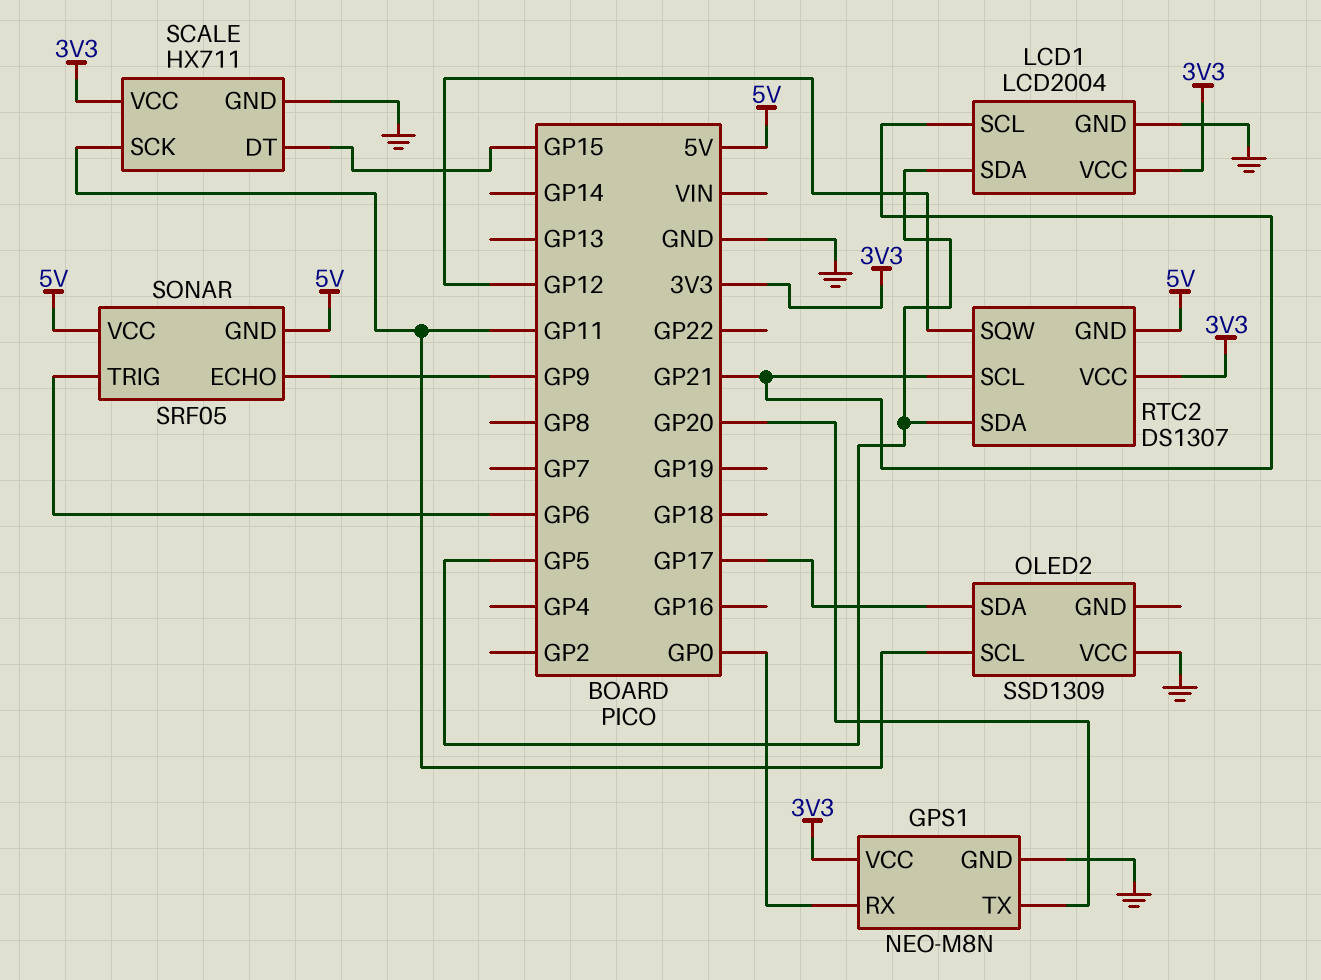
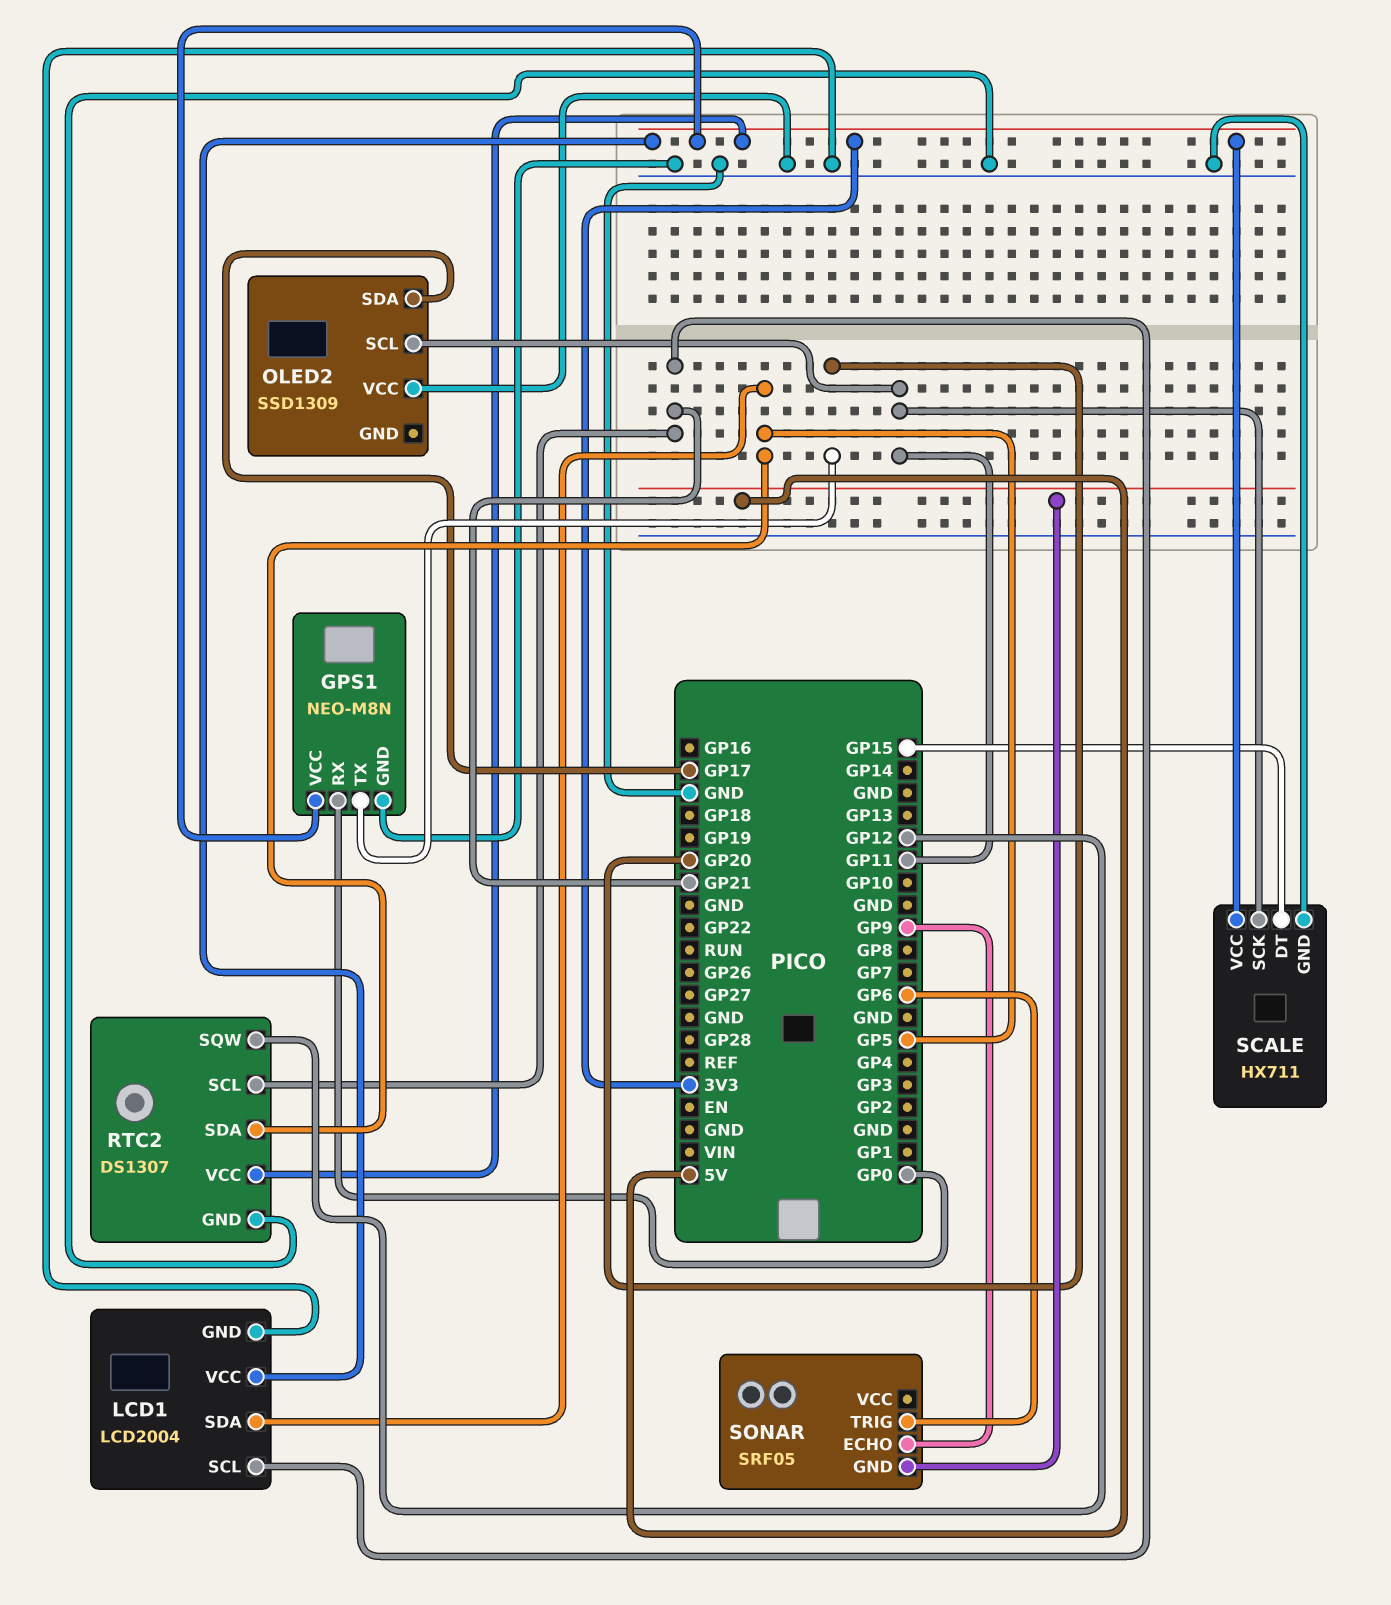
RTC2 pin GND: 5V -> GND
SONAR pin VCC: 5V -> none

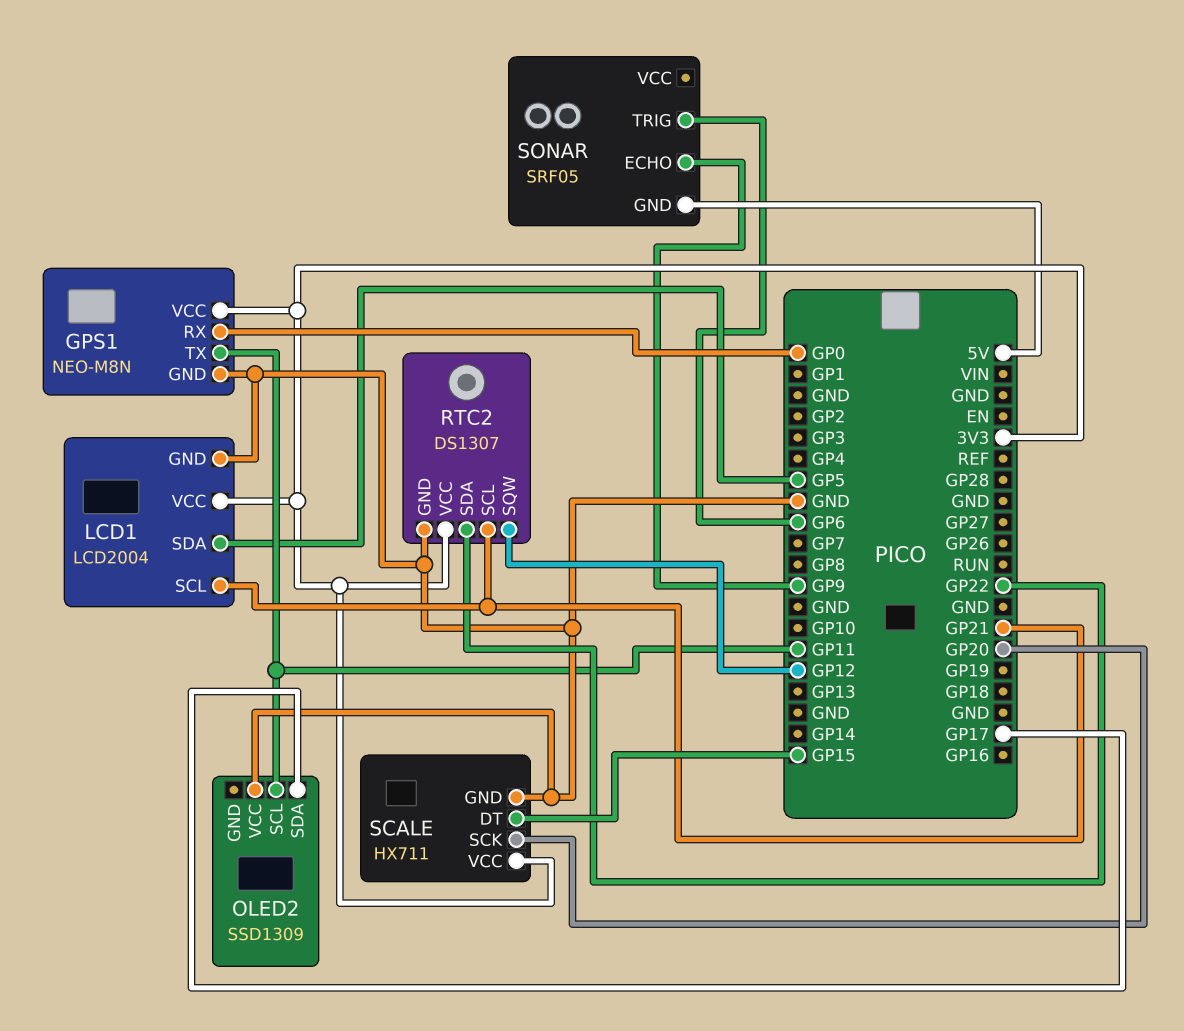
GPS1 pin TX: GP20 -> GP11
RTC2 pin SDA: GP5 -> GP22
SCALE pin SCK: GP11 -> GP20

